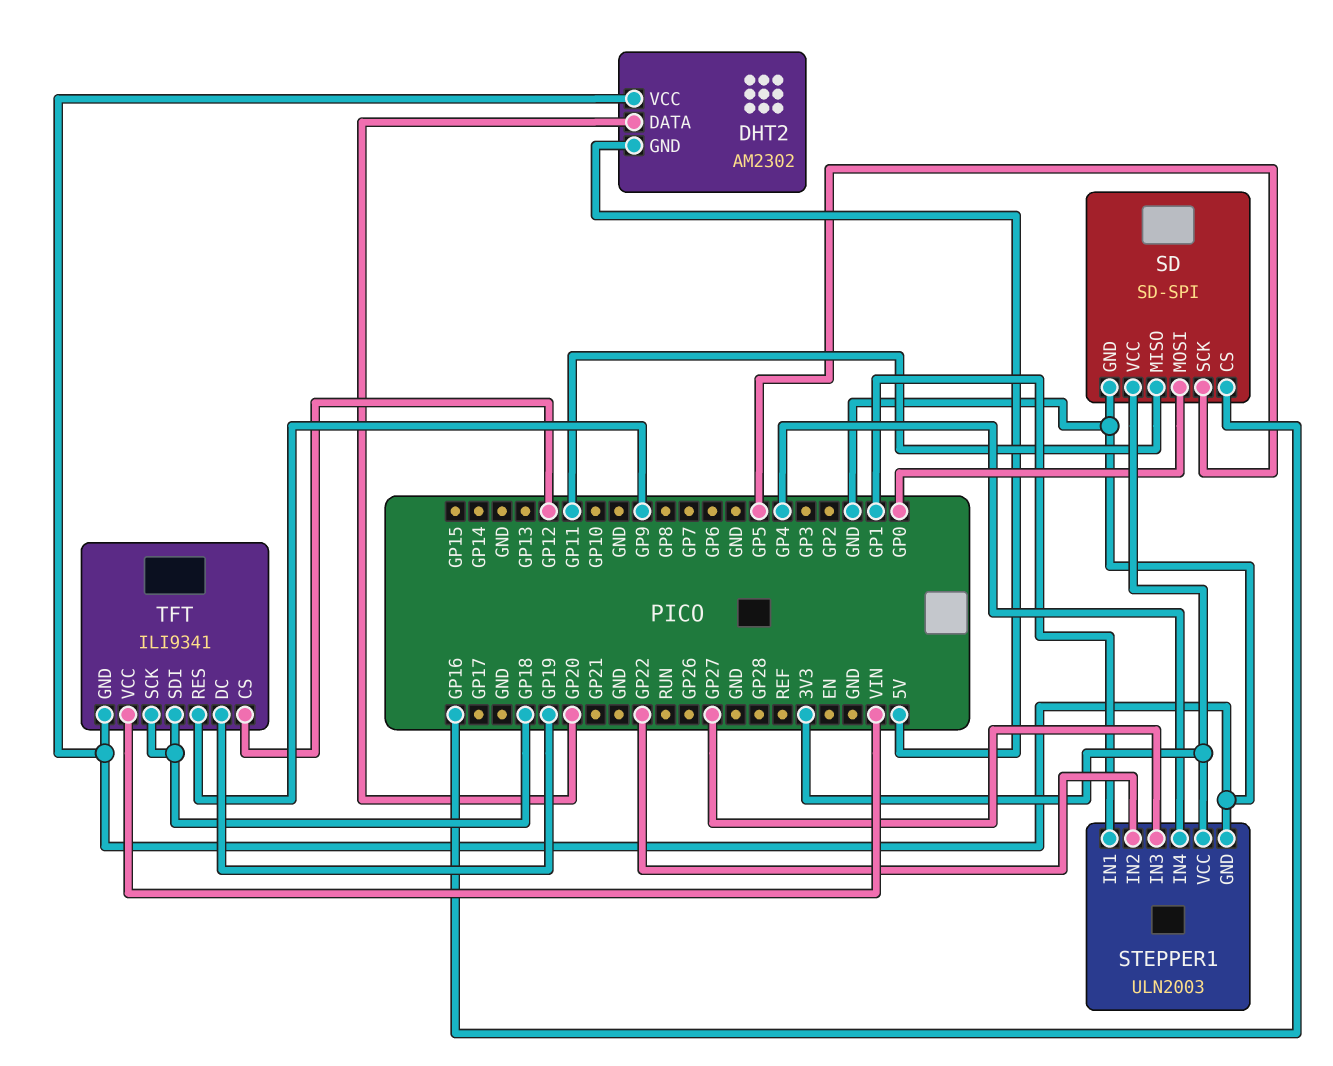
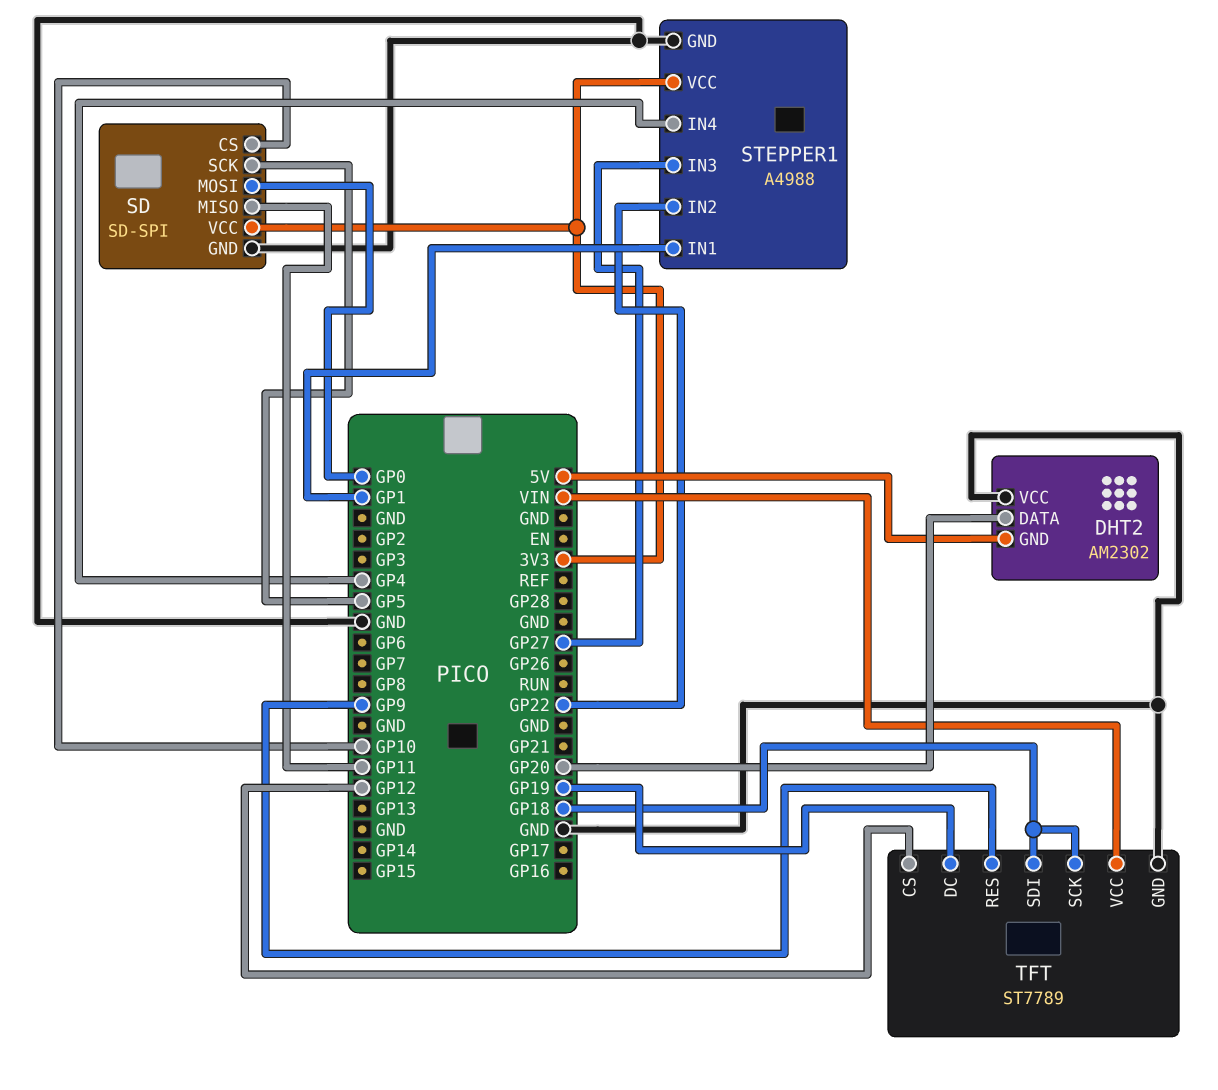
SD pin CS: GP16 -> GP10
STEPPER1: ULN2003 -> A4988
TFT: ILI9341 -> ST7789

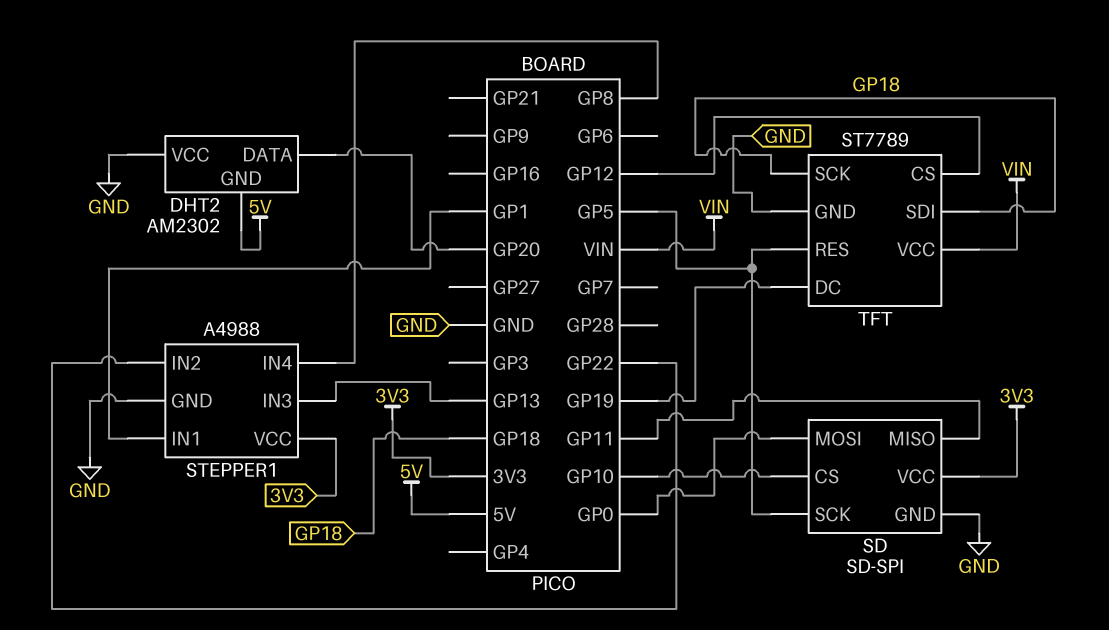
STEPPER1 pin IN3: GP27 -> GP13
STEPPER1 pin IN4: GP4 -> GP8
TFT pin RES: GP9 -> GP5

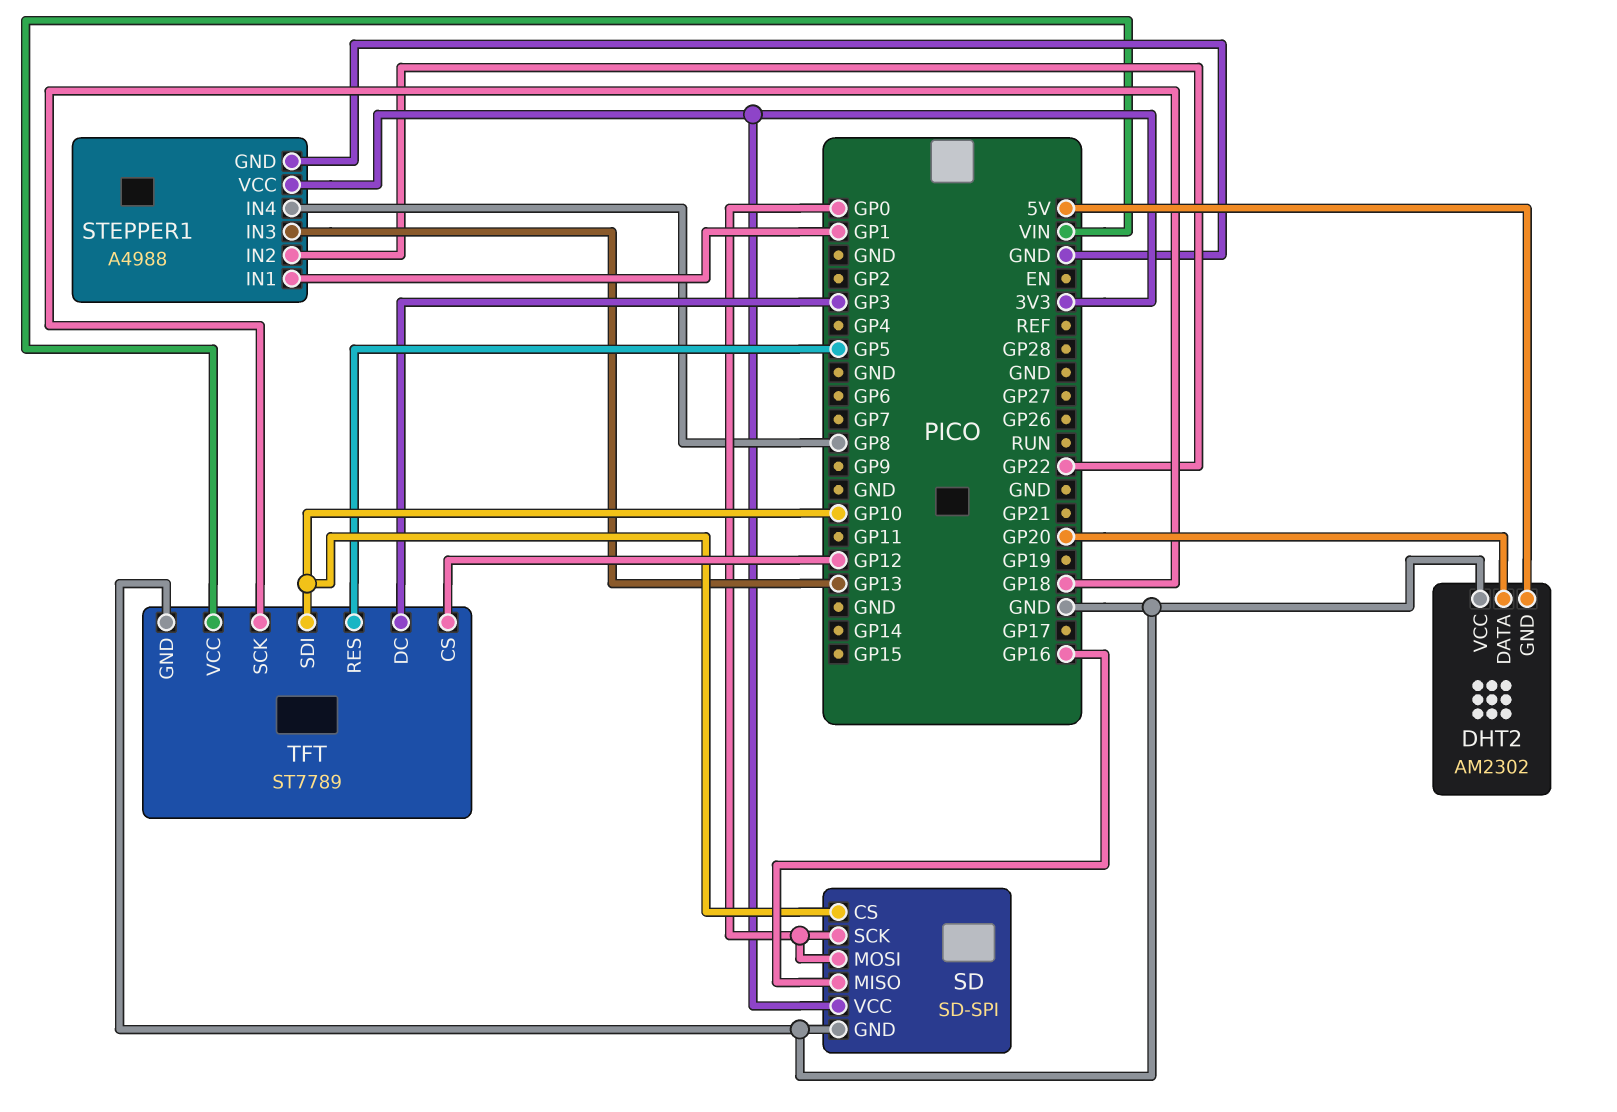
SD pin MISO: GP11 -> GP16
SD pin SCK: GP5 -> GP0
TFT pin DC: GP19 -> GP3
TFT pin SDI: GP18 -> GP10

